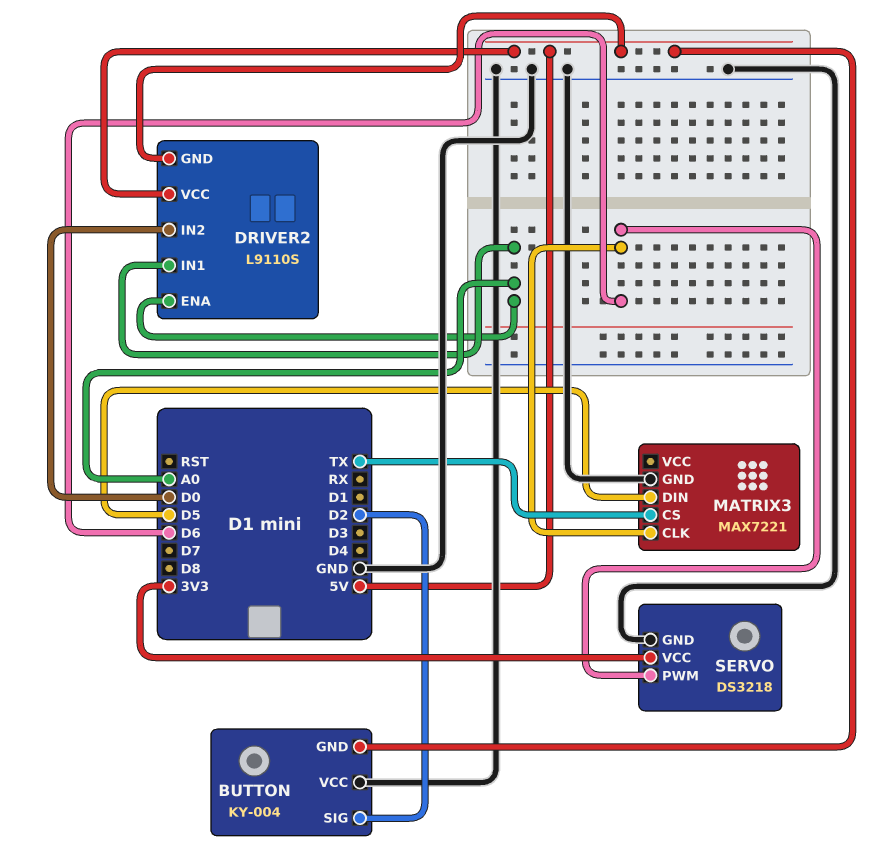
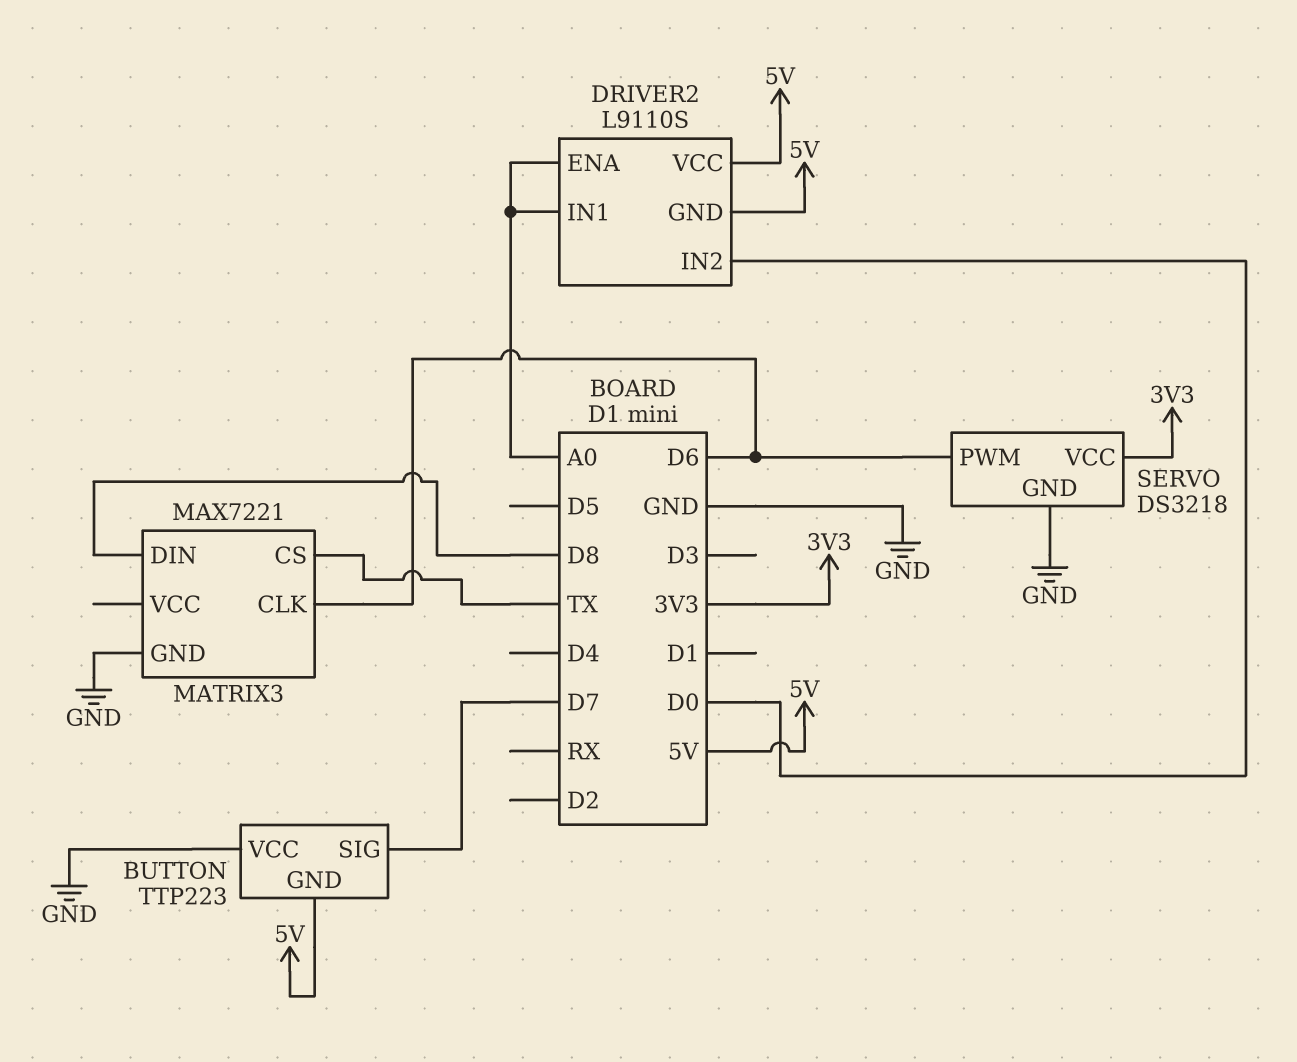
BUTTON: KY-004 -> TTP223
BUTTON pin SIG: D2 -> D7
MATRIX3 pin DIN: D5 -> D8

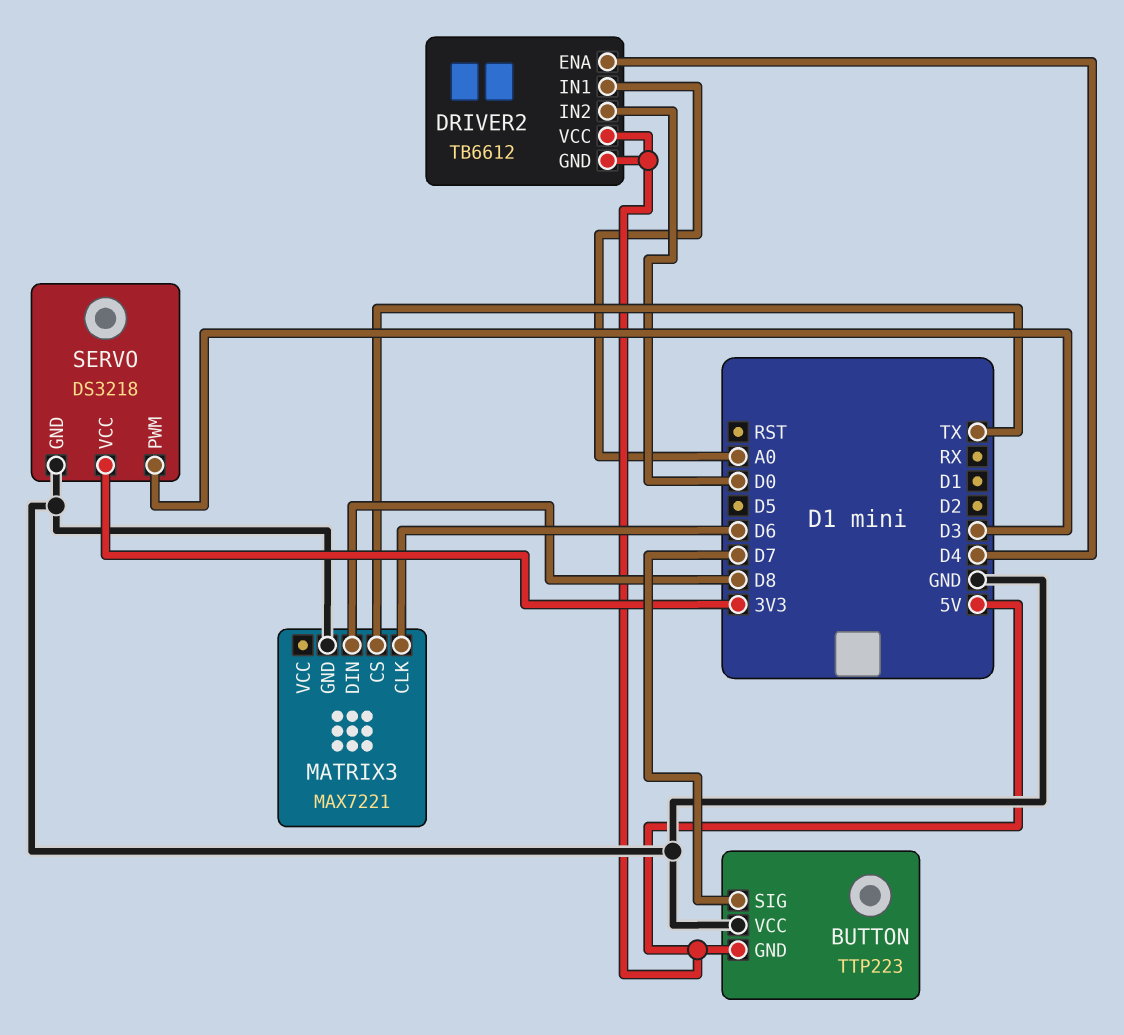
DRIVER2: L9110S -> TB6612
DRIVER2 pin ENA: A0 -> D4
SERVO pin PWM: D6 -> D3

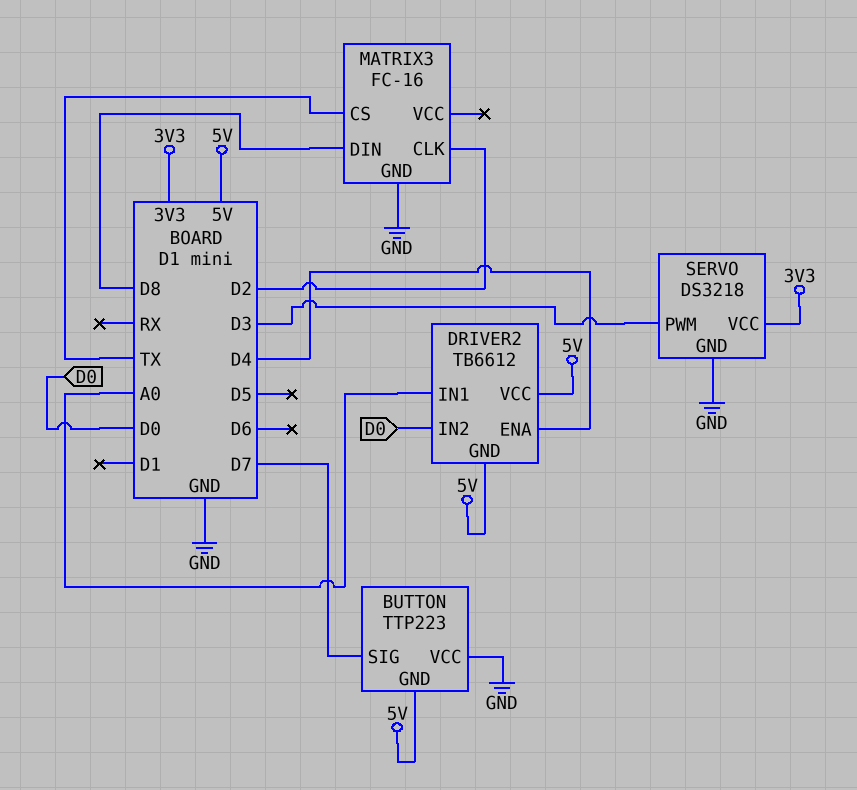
MATRIX3: MAX7221 -> FC-16
MATRIX3 pin CLK: D6 -> D2

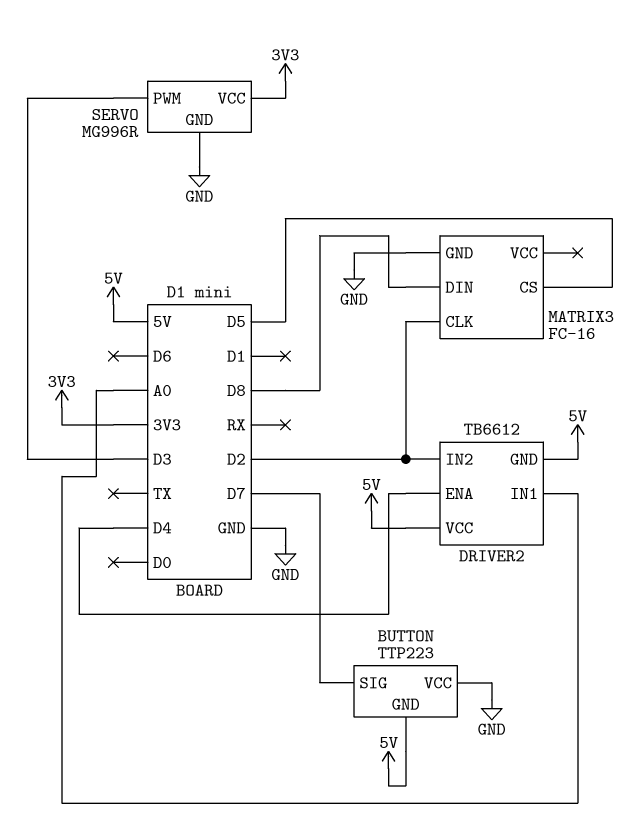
DRIVER2 pin IN2: D0 -> D2
MATRIX3 pin CS: TX -> D5
SERVO: DS3218 -> MG996R

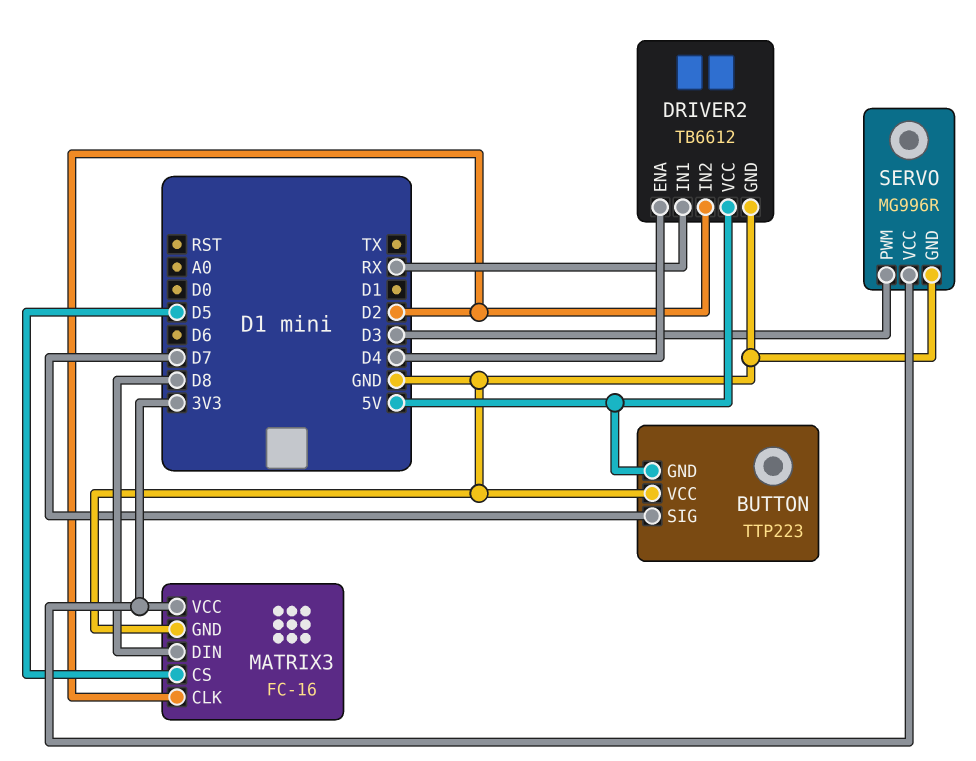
DRIVER2 pin GND: 5V -> GND
DRIVER2 pin IN1: A0 -> RX
MATRIX3 pin VCC: none -> 3V3

